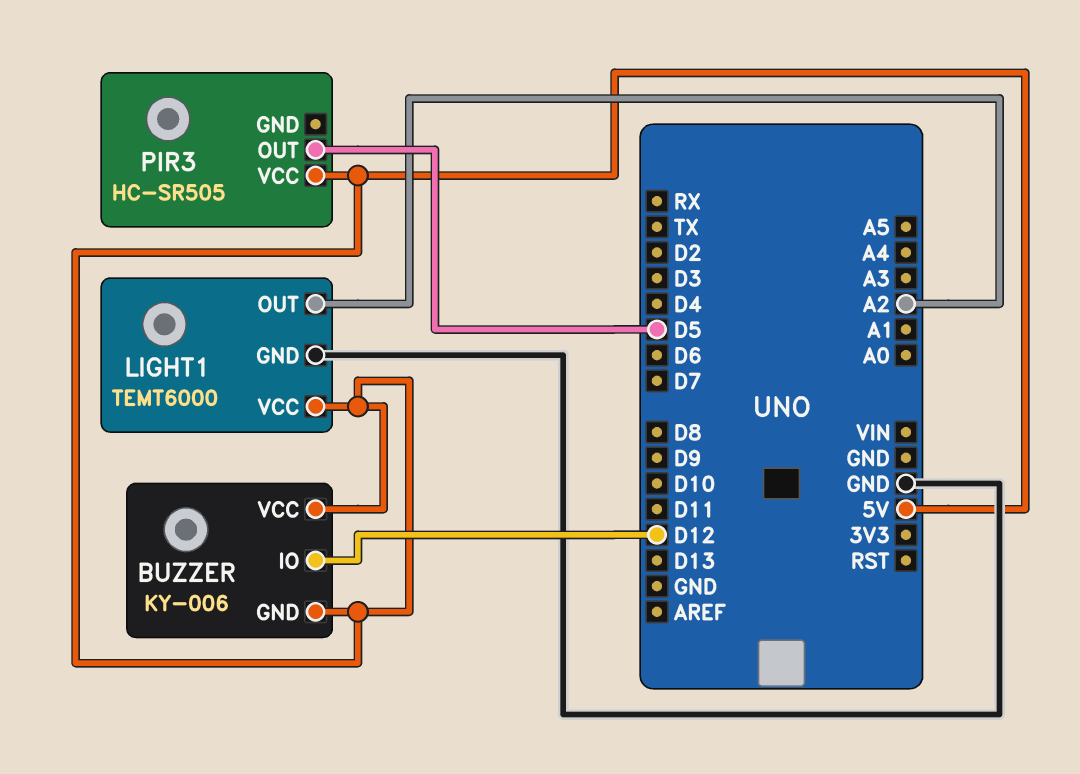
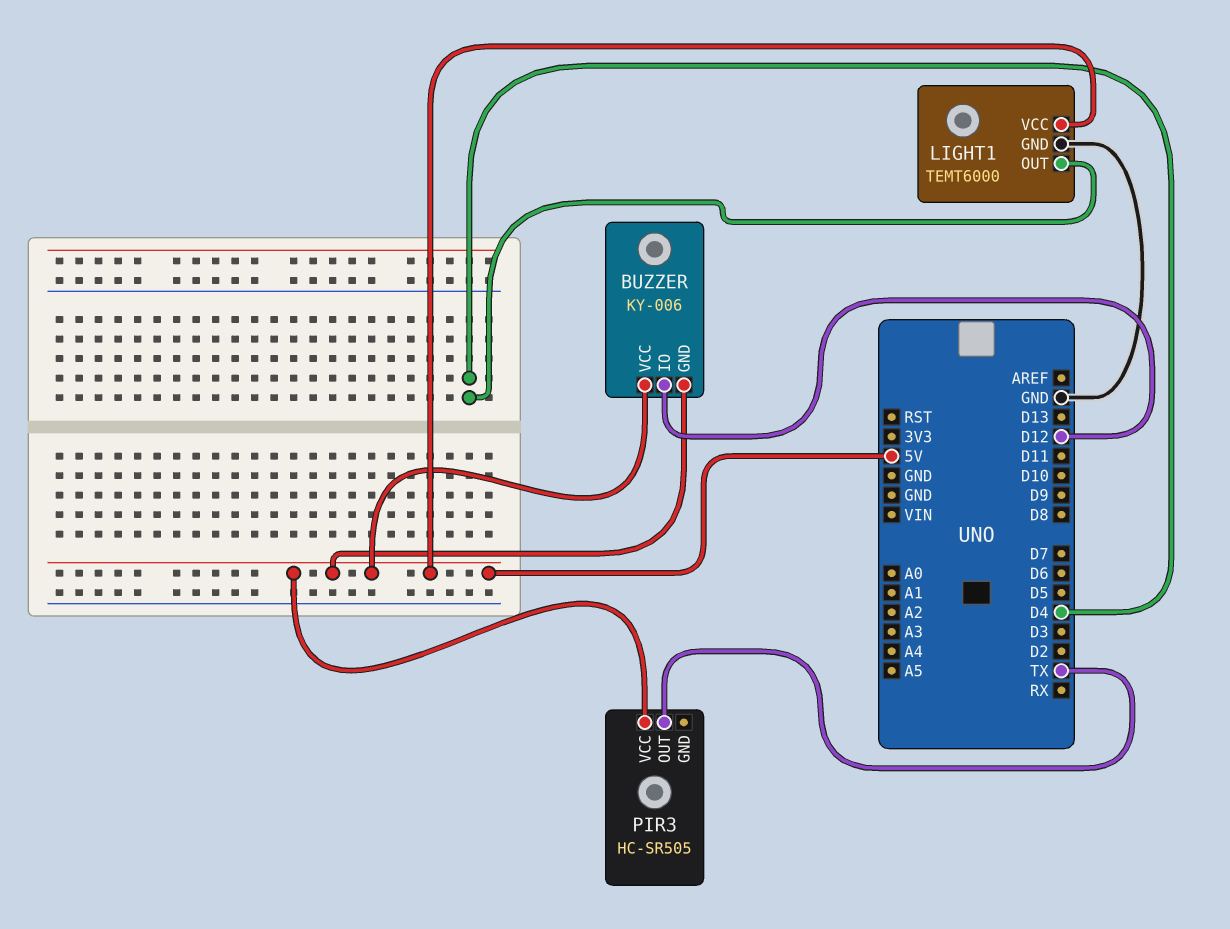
LIGHT1 pin OUT: A2 -> D4
PIR3 pin OUT: D5 -> TX

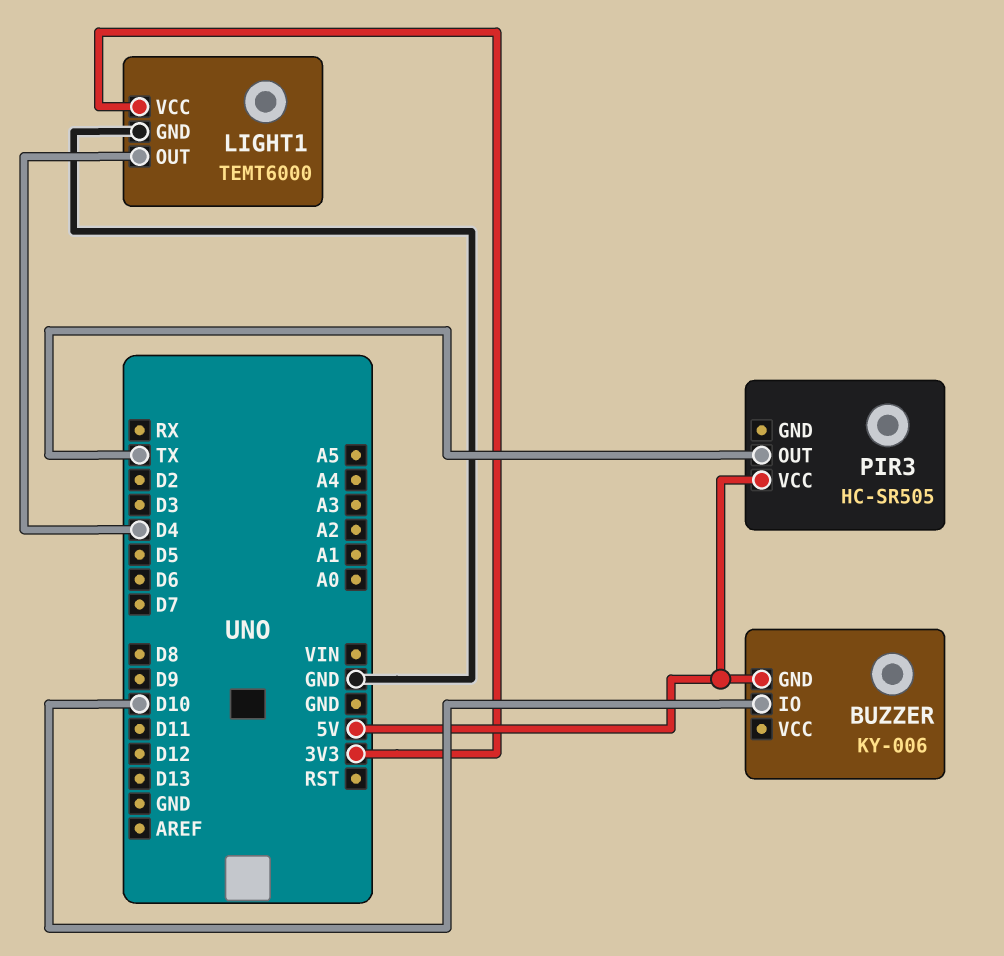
BUZZER pin IO: D12 -> D10
BUZZER pin VCC: 5V -> none
LIGHT1 pin VCC: 5V -> 3V3

